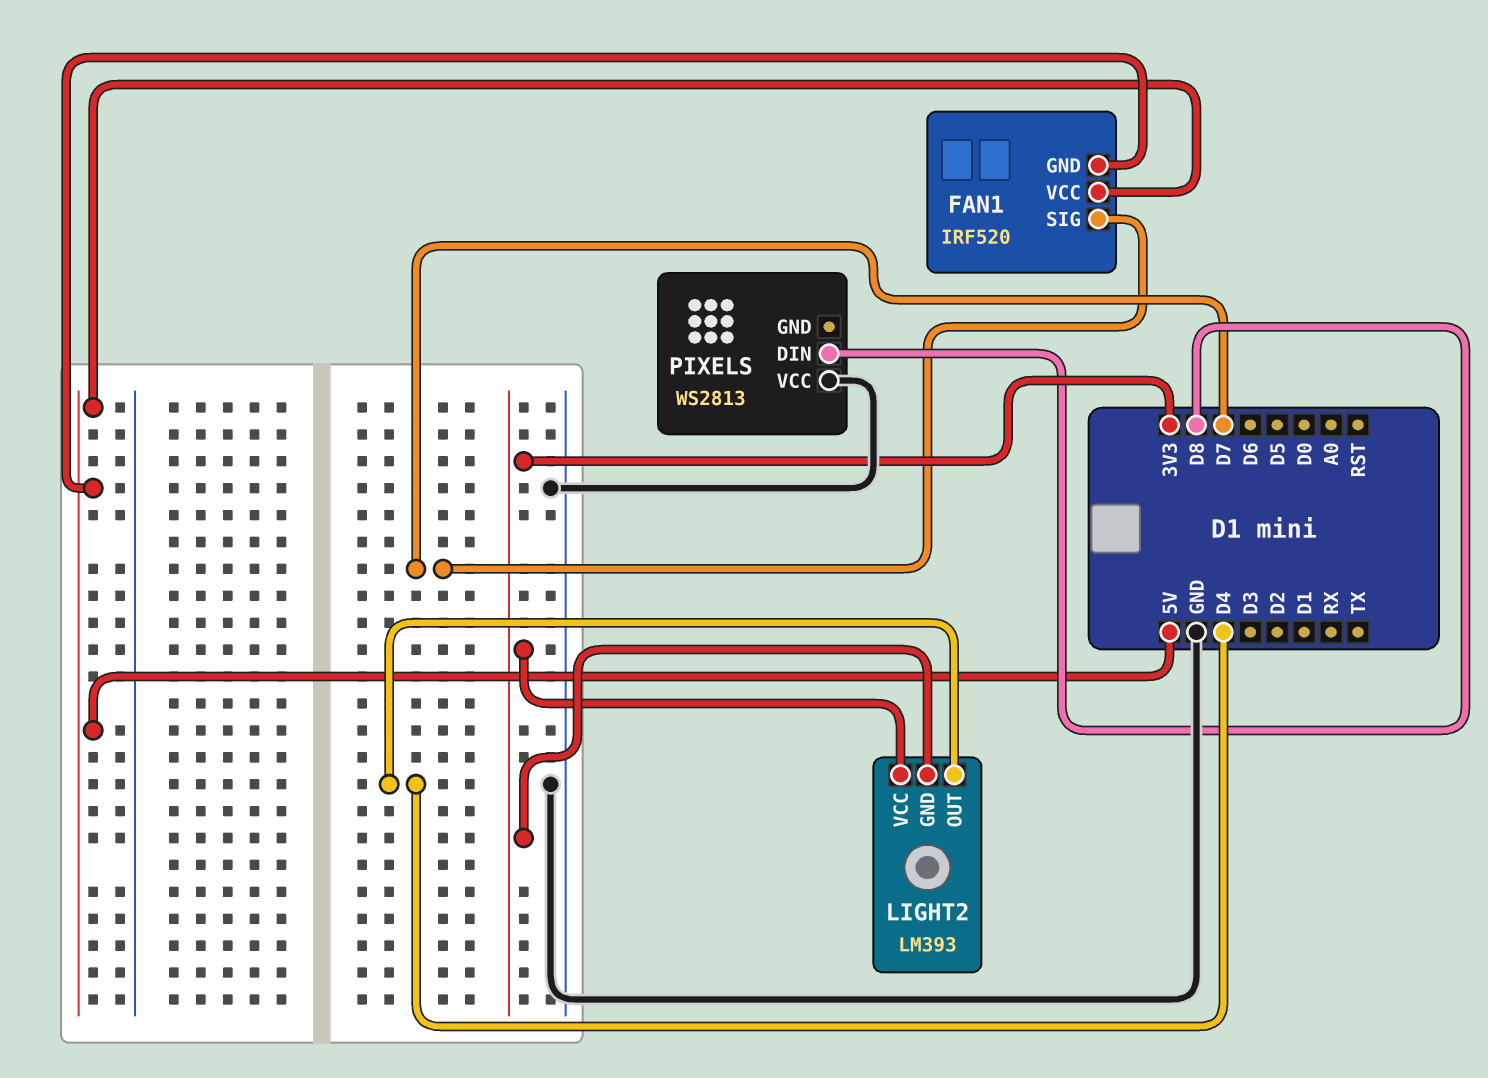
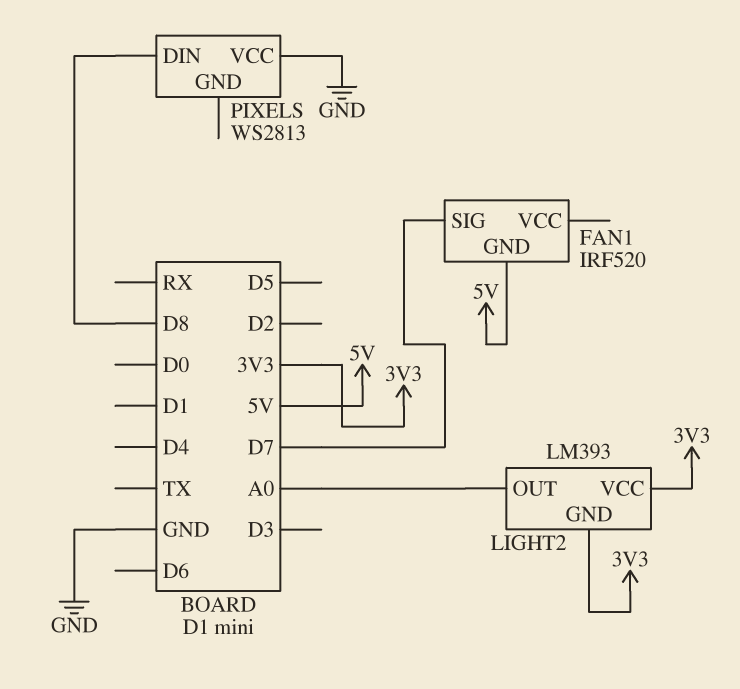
FAN1 pin VCC: 5V -> none
LIGHT2 pin OUT: D4 -> A0

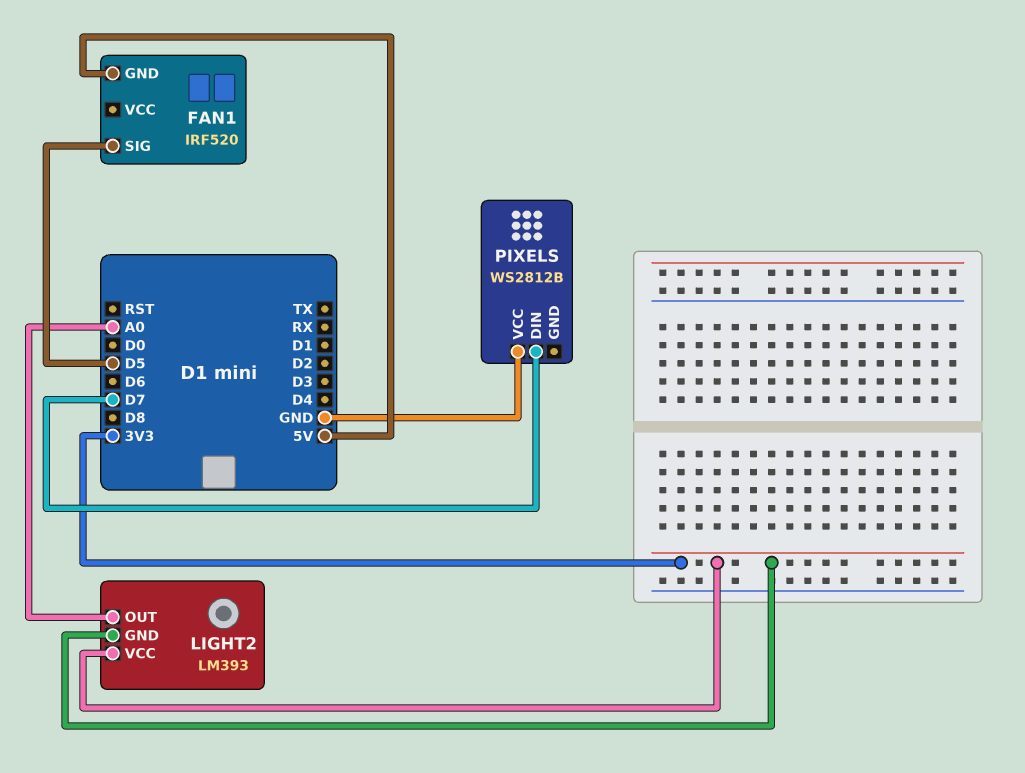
FAN1 pin SIG: D7 -> D5
PIXELS: WS2813 -> WS2812B
PIXELS pin DIN: D8 -> D7

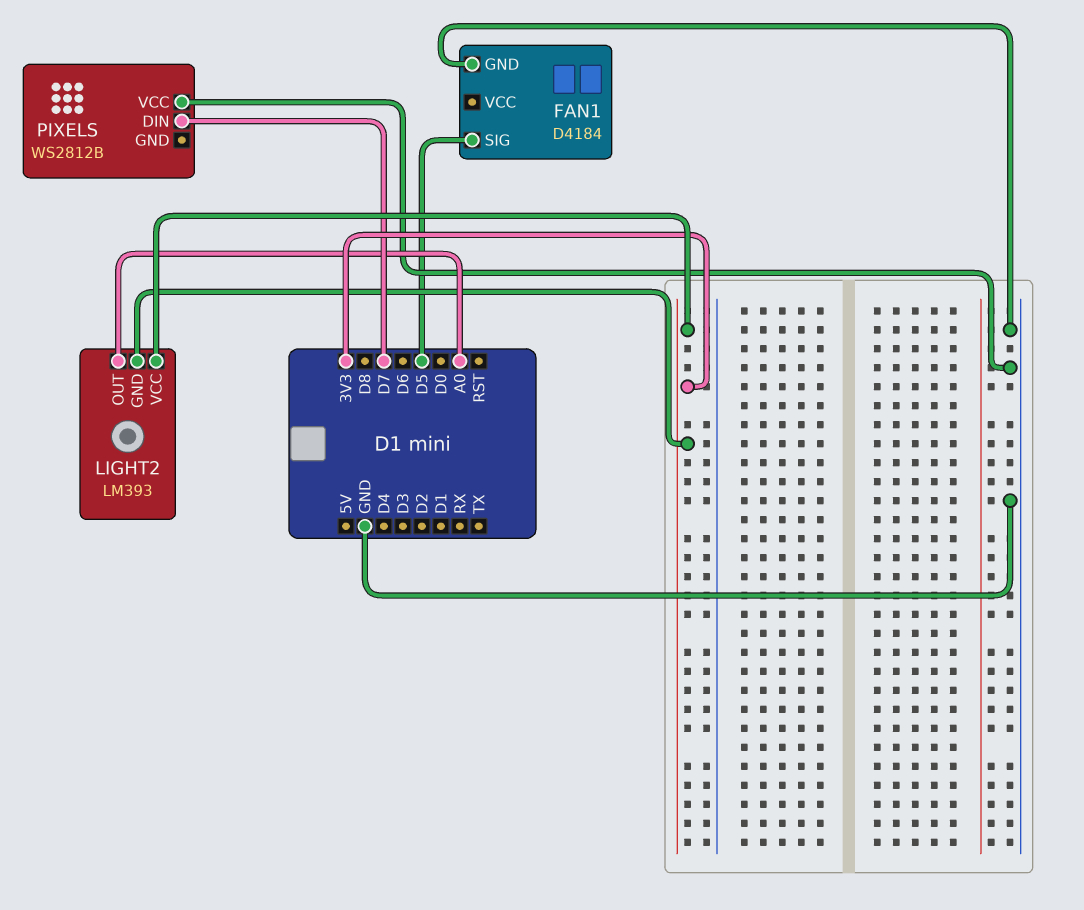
FAN1: IRF520 -> D4184
FAN1 pin GND: 5V -> GND

